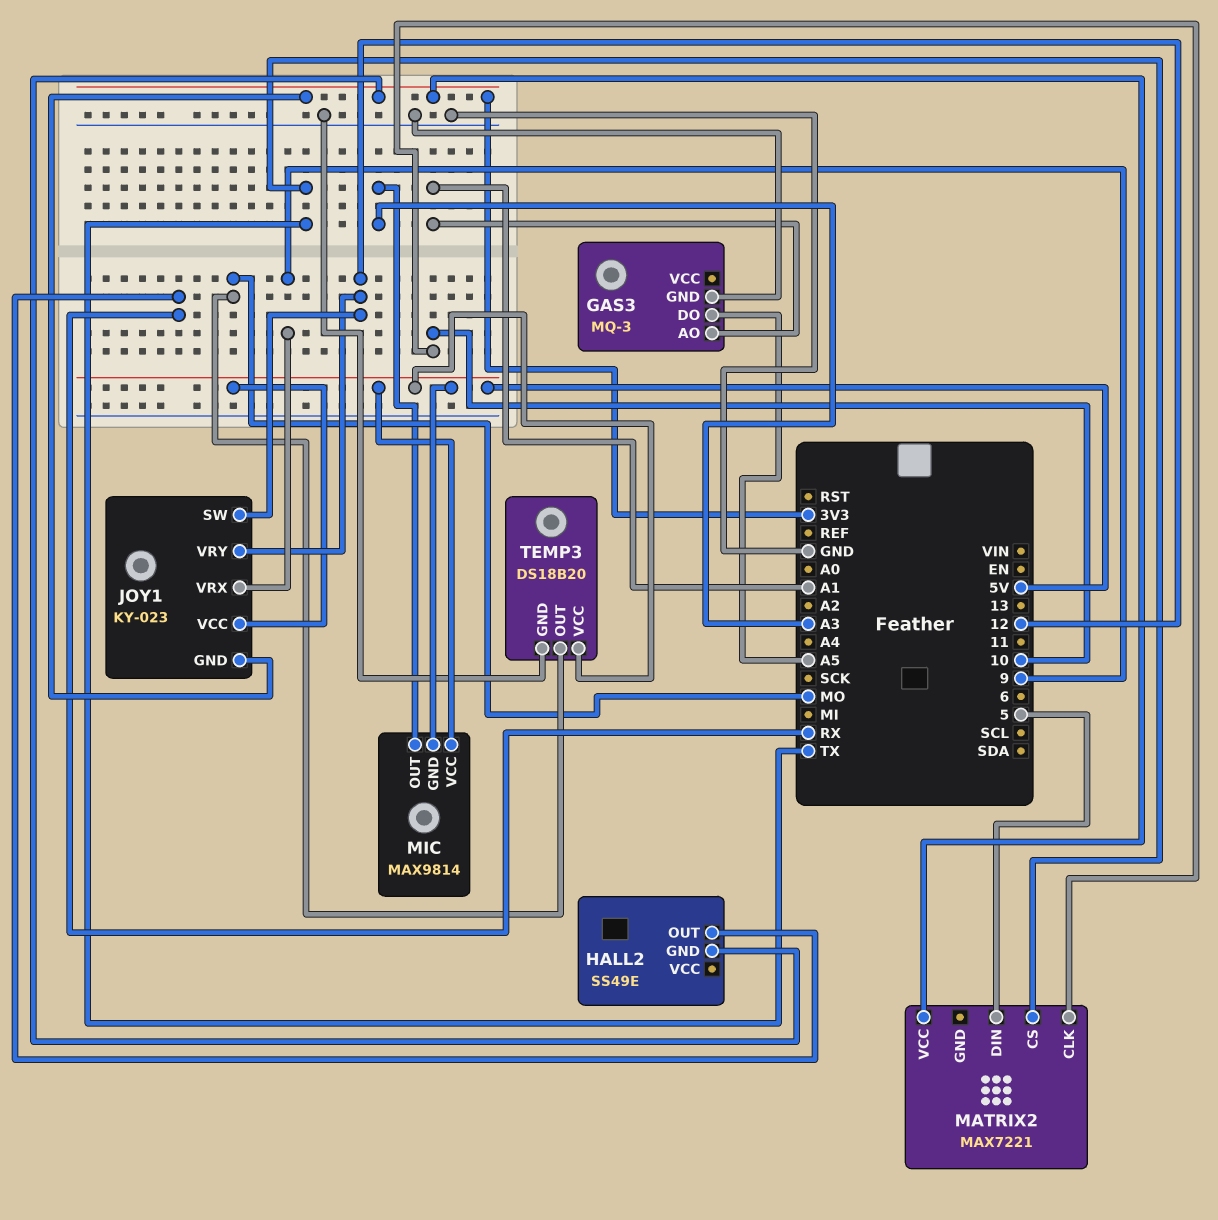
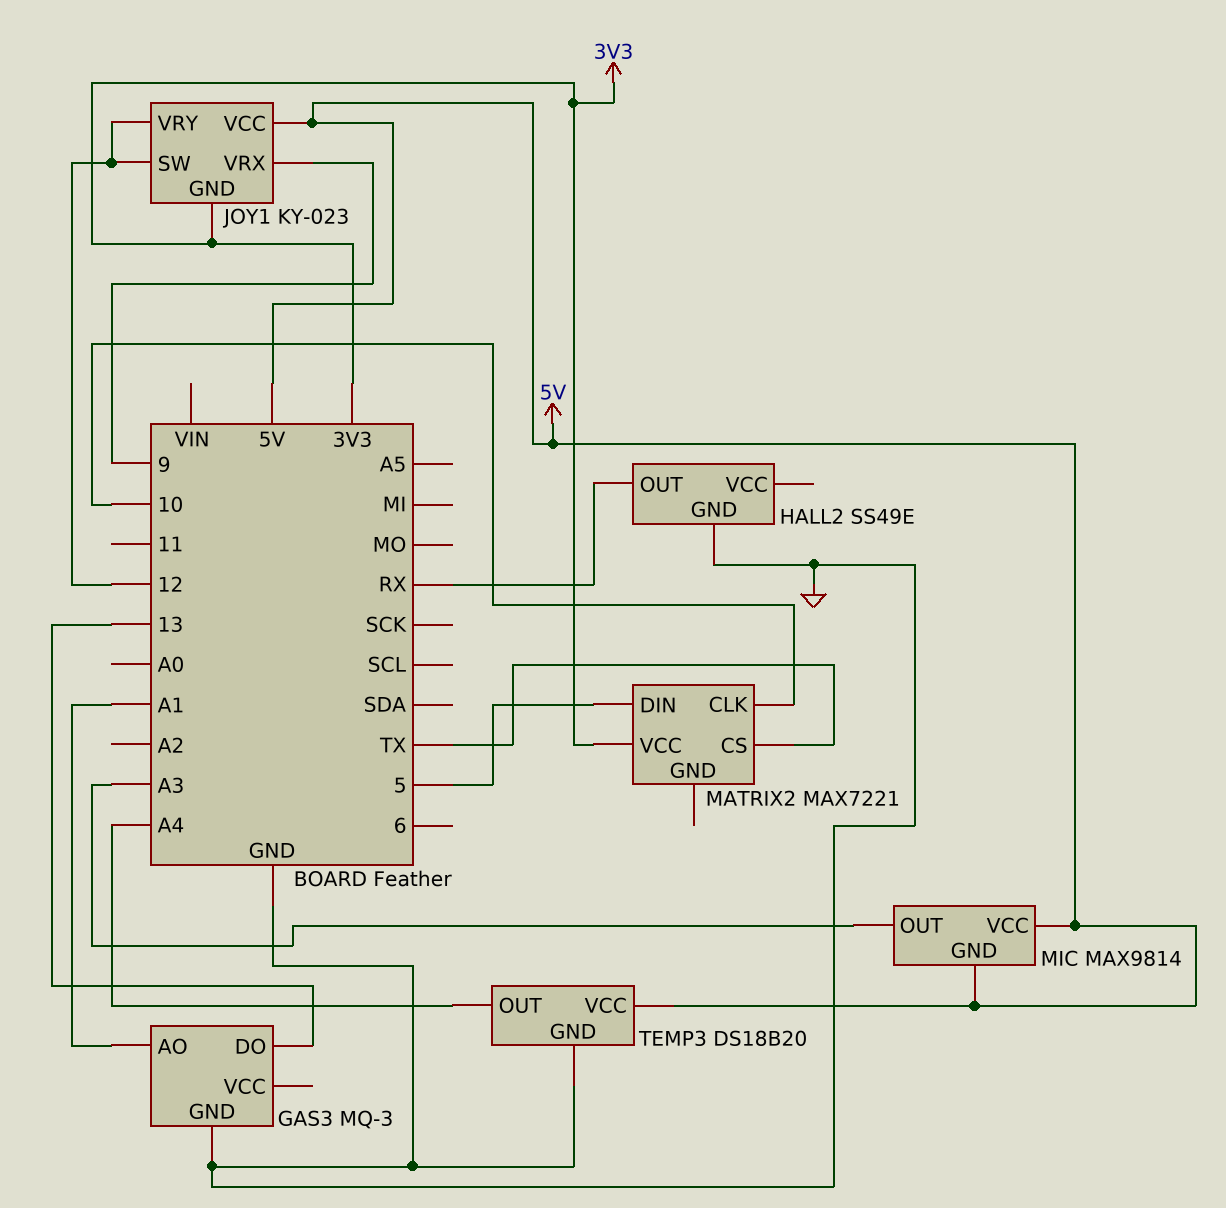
GAS3 pin DO: A5 -> 13
HALL2 pin GND: 3V3 -> GND
TEMP3 pin OUT: MO -> A4

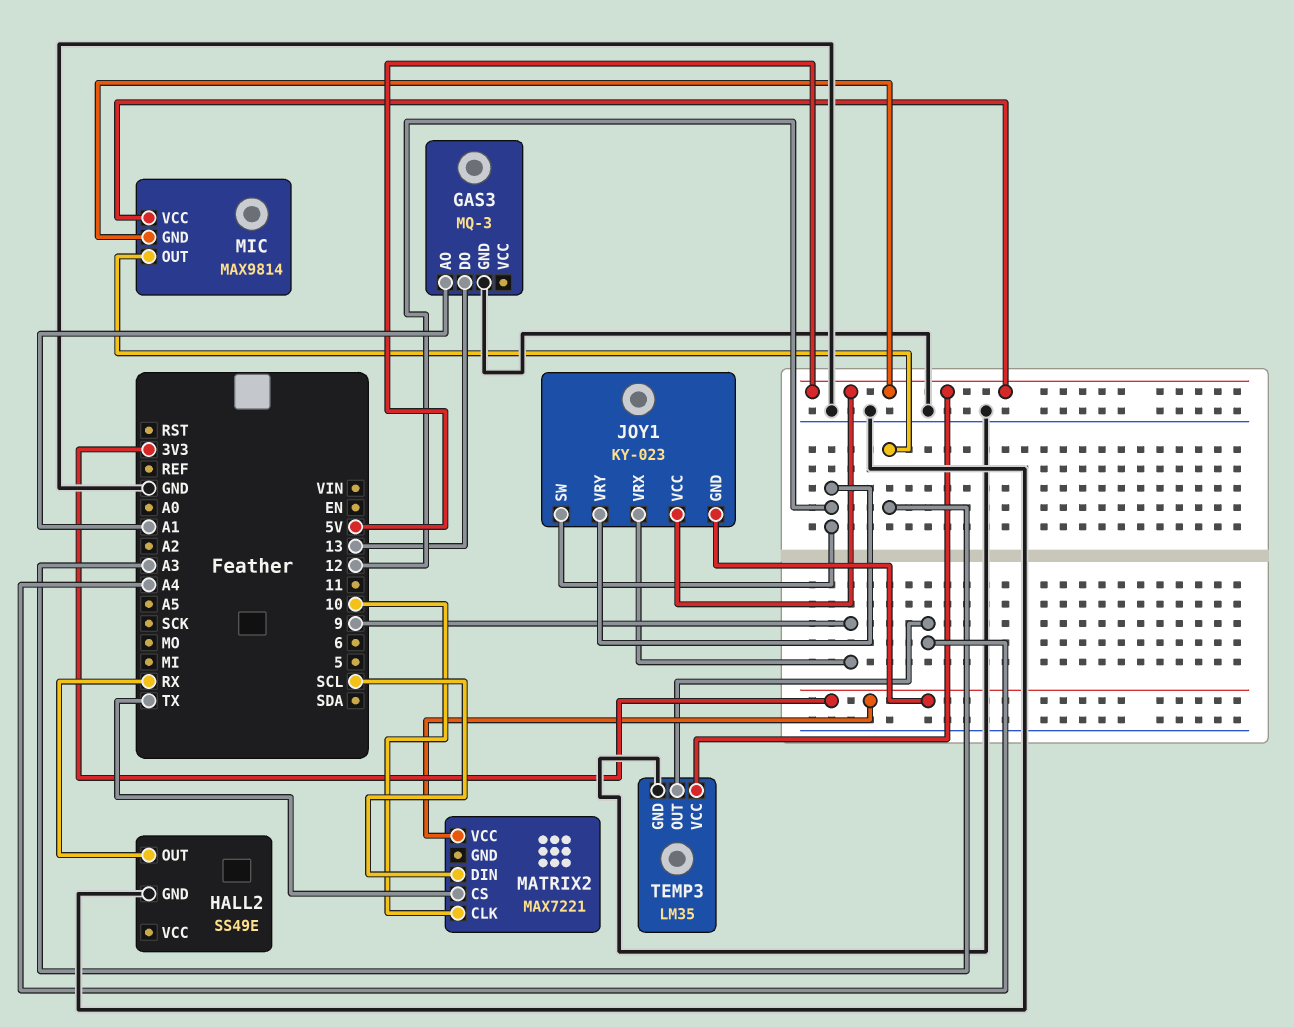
MATRIX2 pin DIN: 5 -> SCL
TEMP3: DS18B20 -> LM35

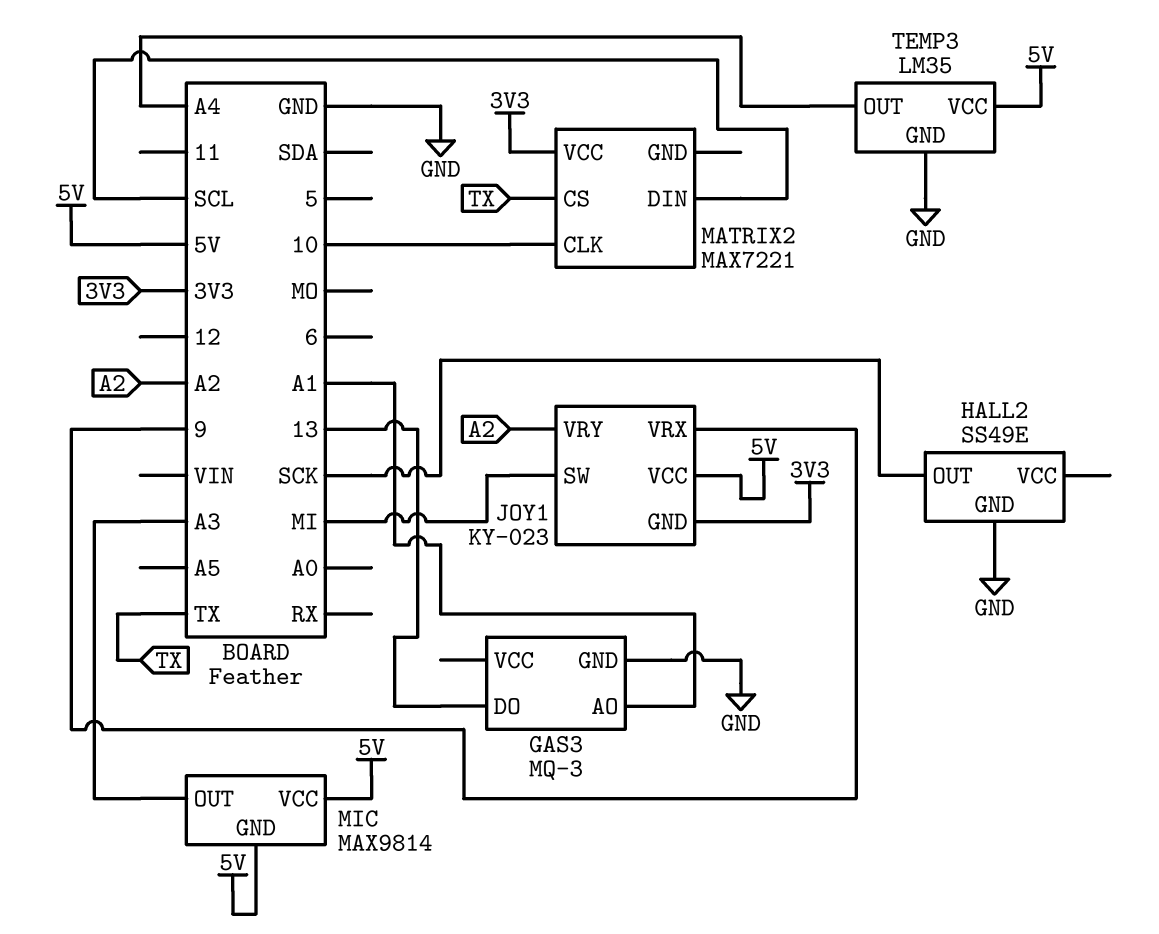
HALL2 pin OUT: RX -> SCK
JOY1 pin SW: 12 -> MI
JOY1 pin VRY: 12 -> A2

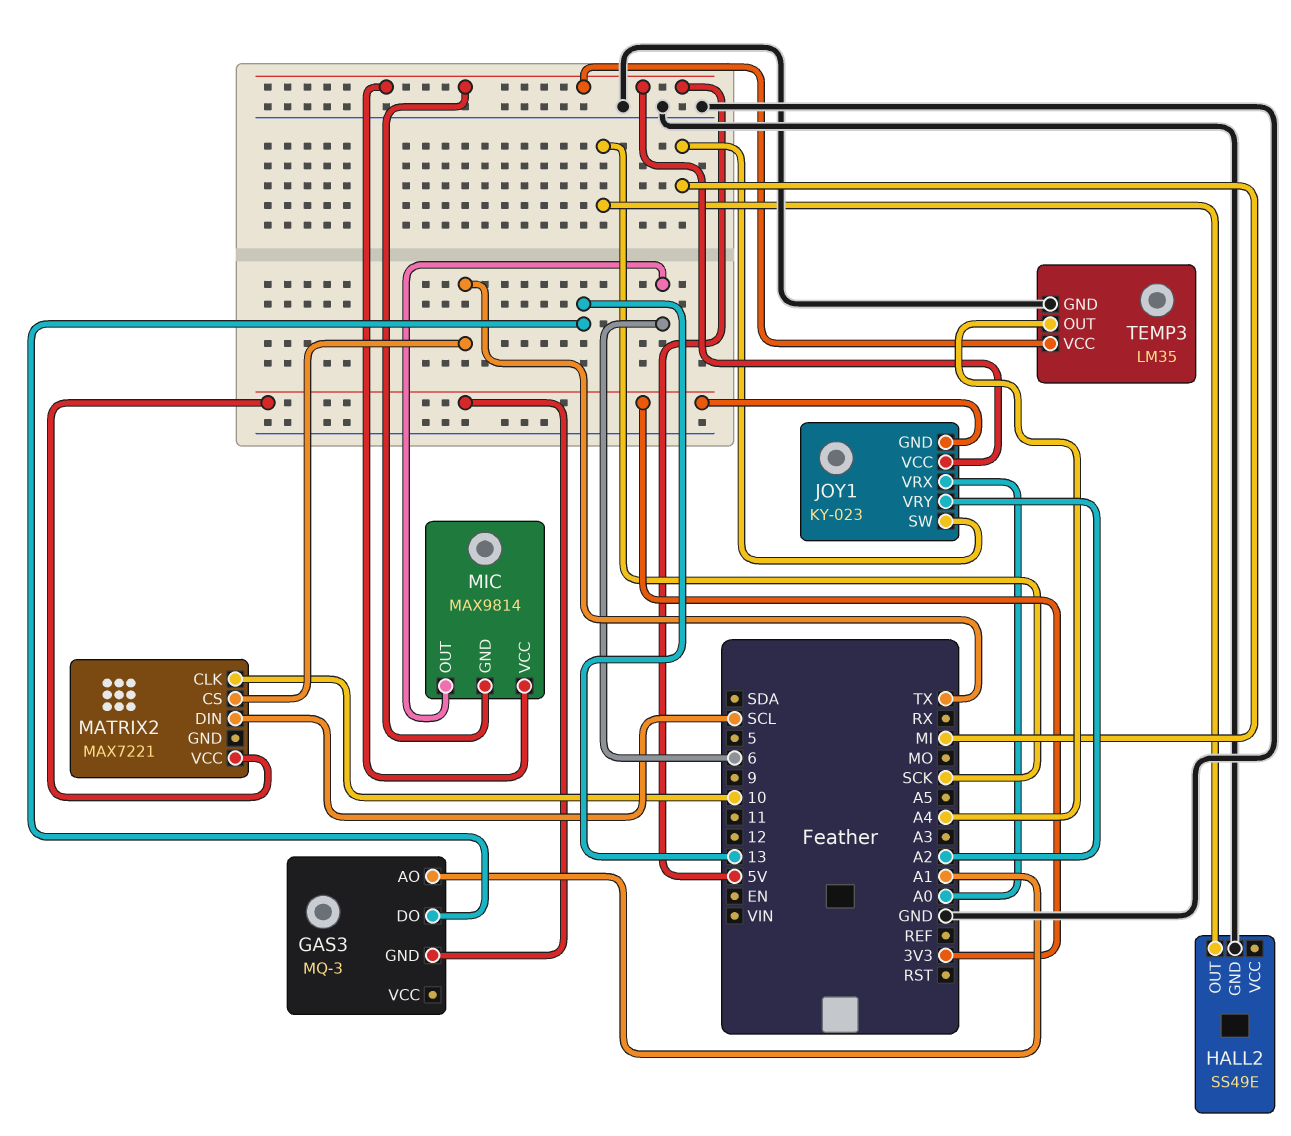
GAS3 pin GND: GND -> 3V3
JOY1 pin VRX: 9 -> A0
MIC pin OUT: A3 -> 6

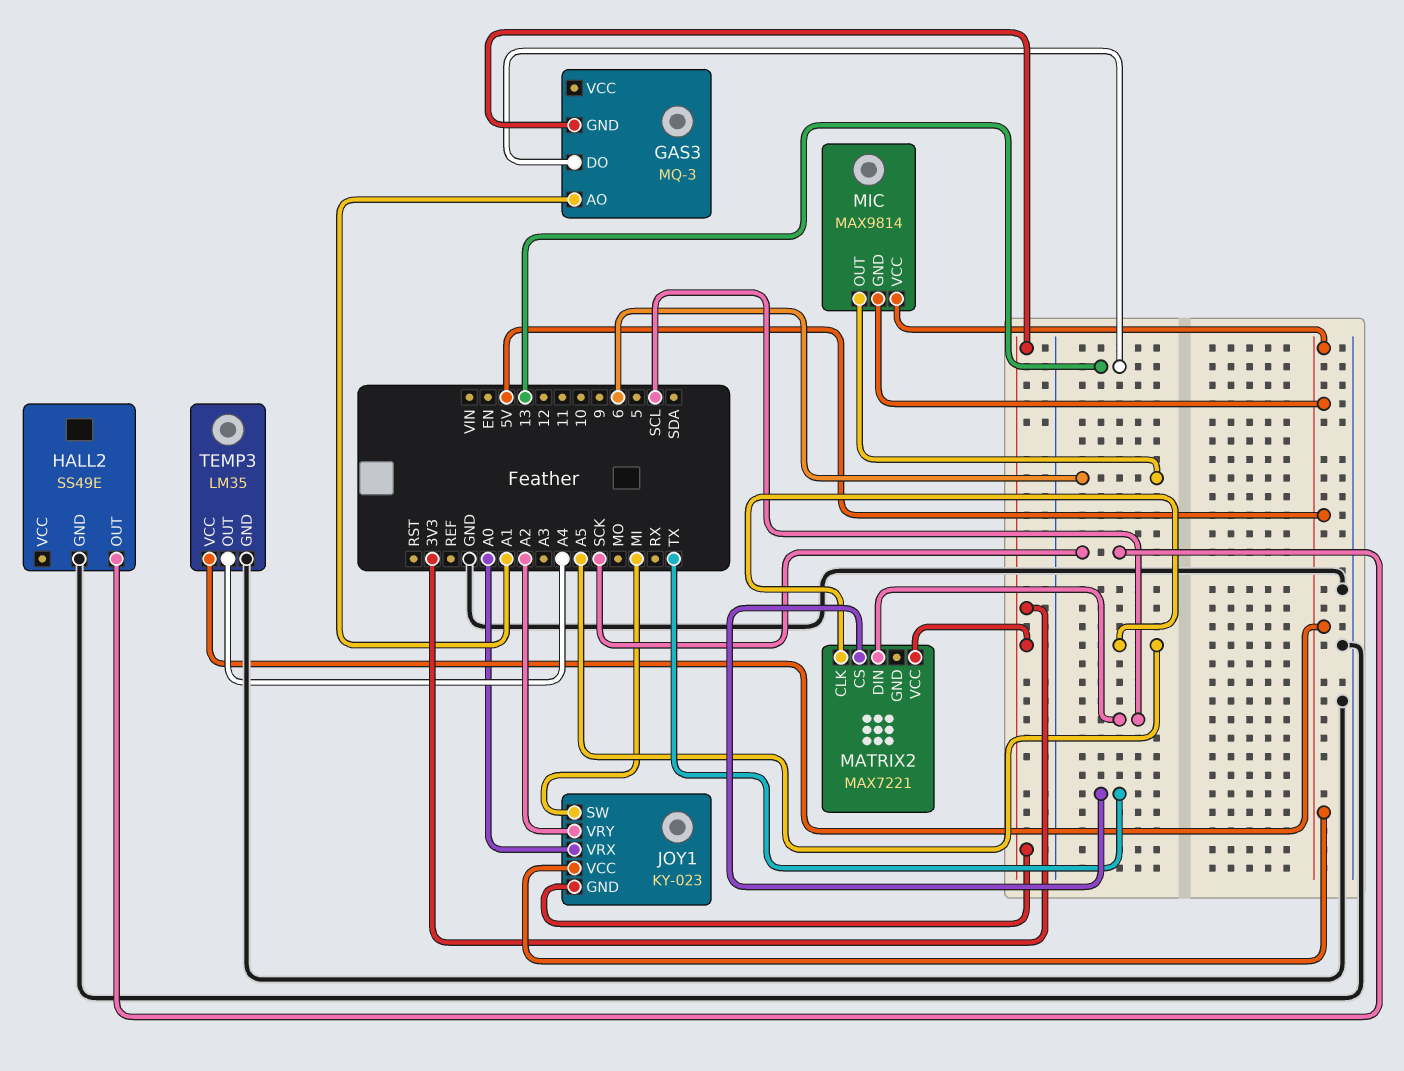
MATRIX2 pin CLK: 10 -> A5

